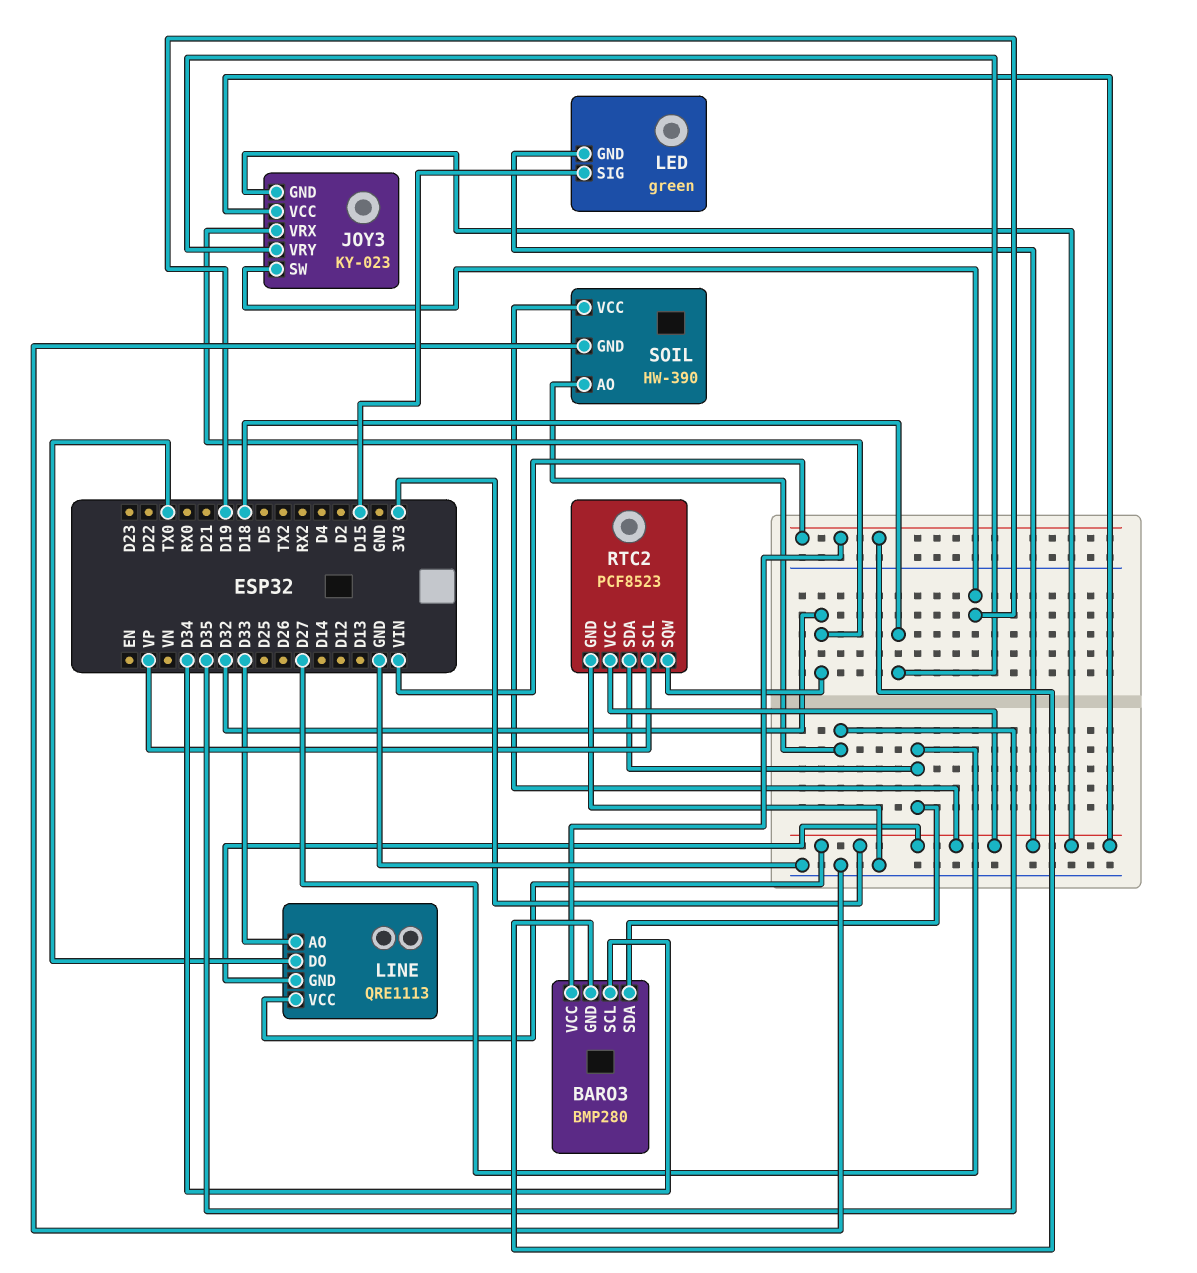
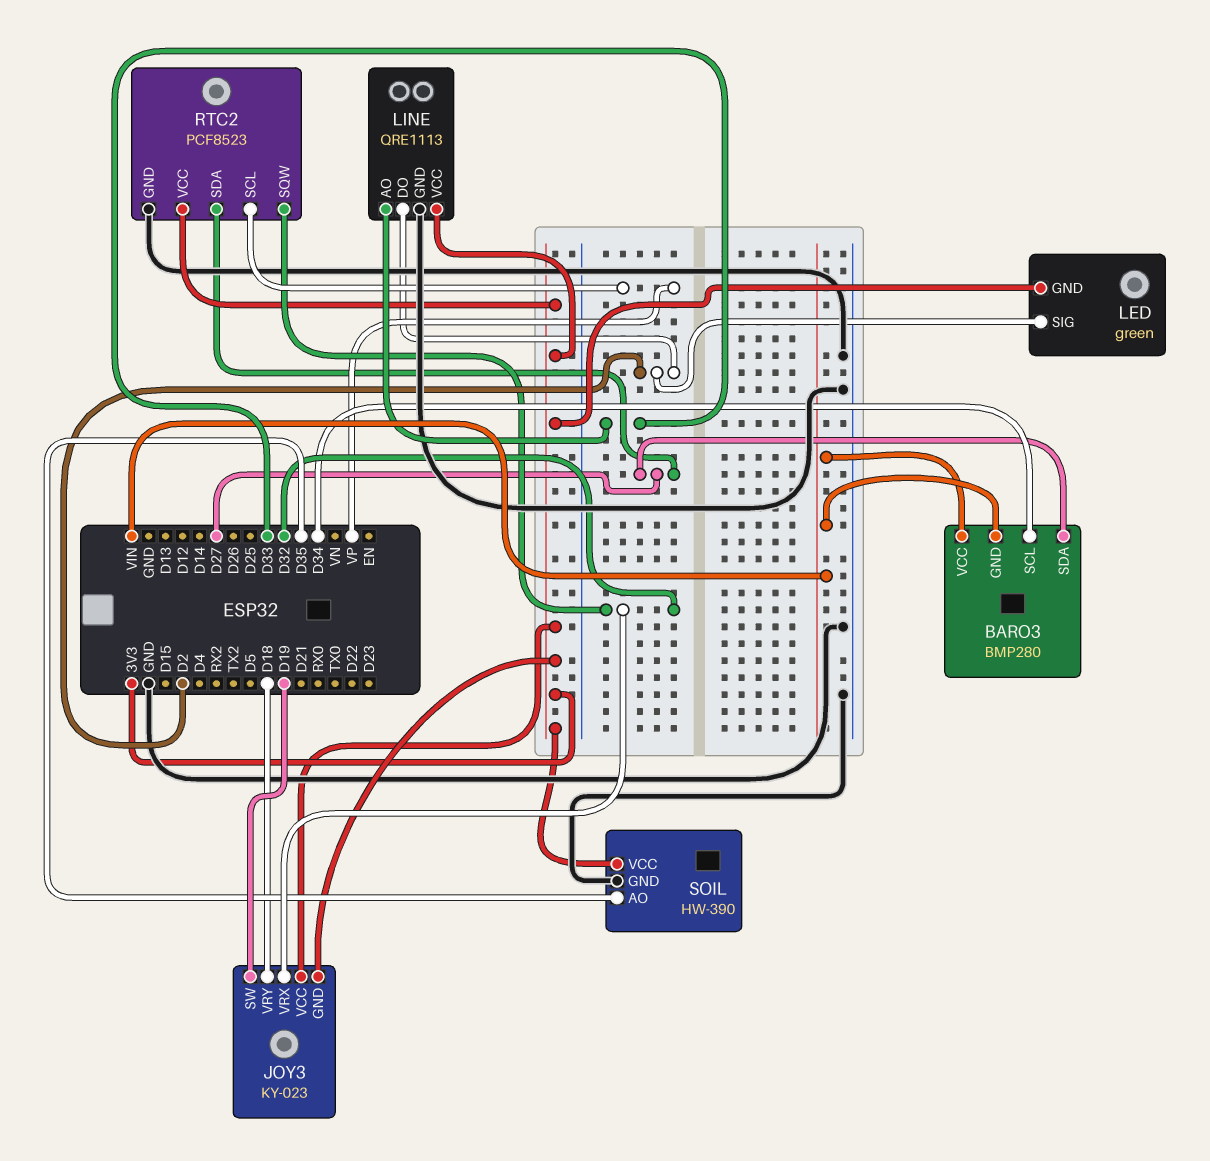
LED pin SIG: D15 -> D2
LINE pin DO: TX0 -> D2
LINE pin GND: 3V3 -> GND

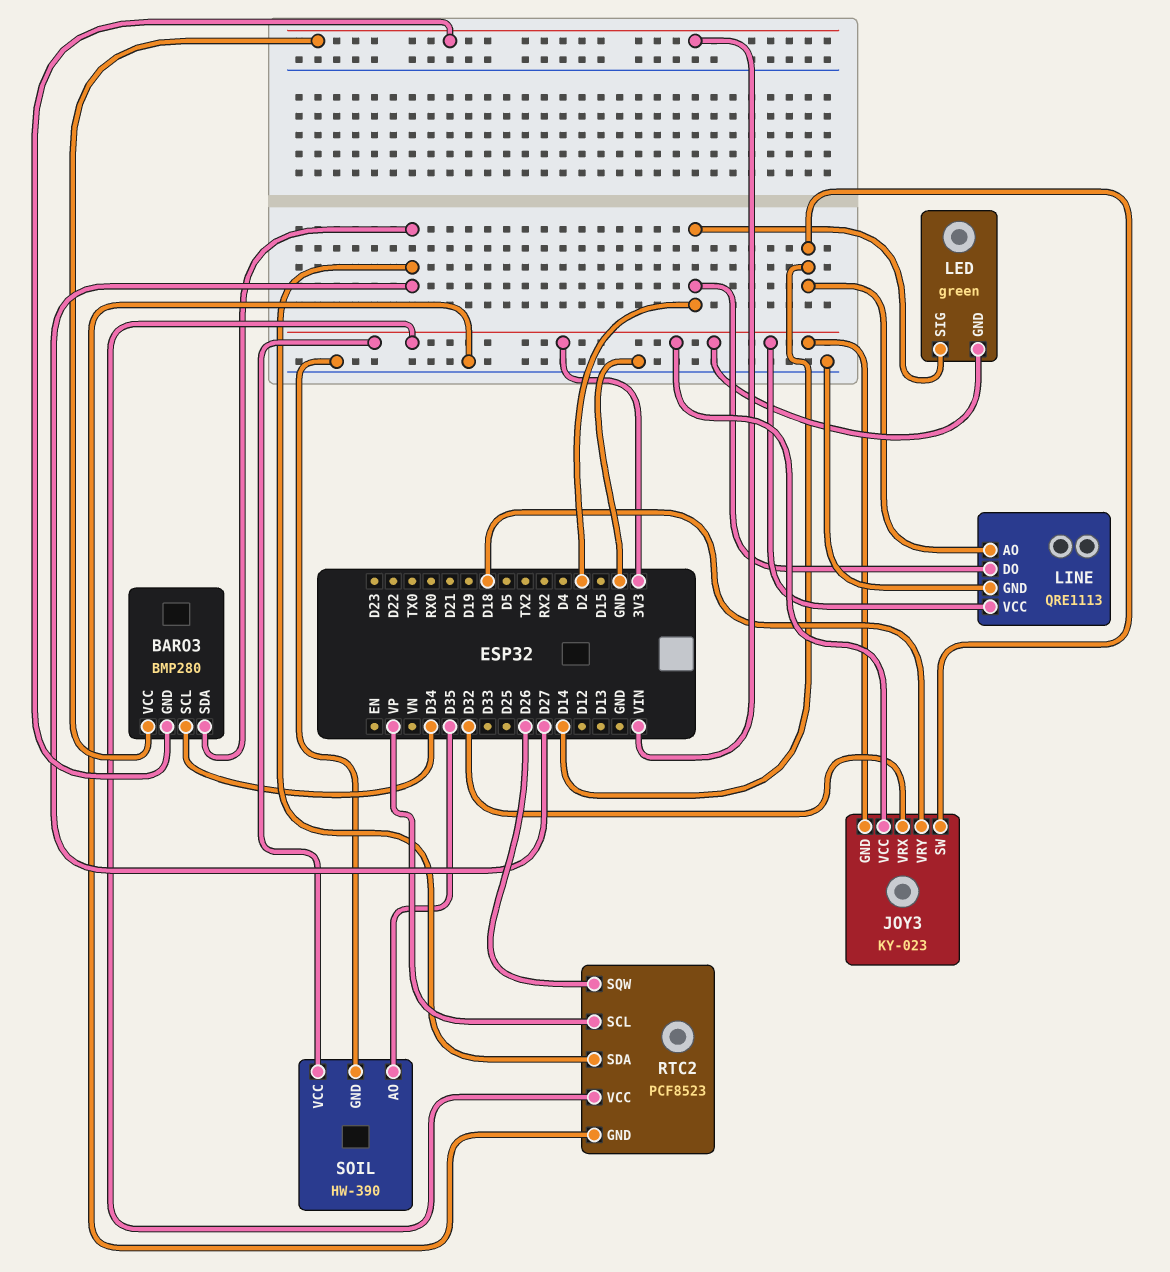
JOY3 pin SW: D19 -> D14
LINE pin AO: D33 -> D14
RTC2 pin SQW: D32 -> D26

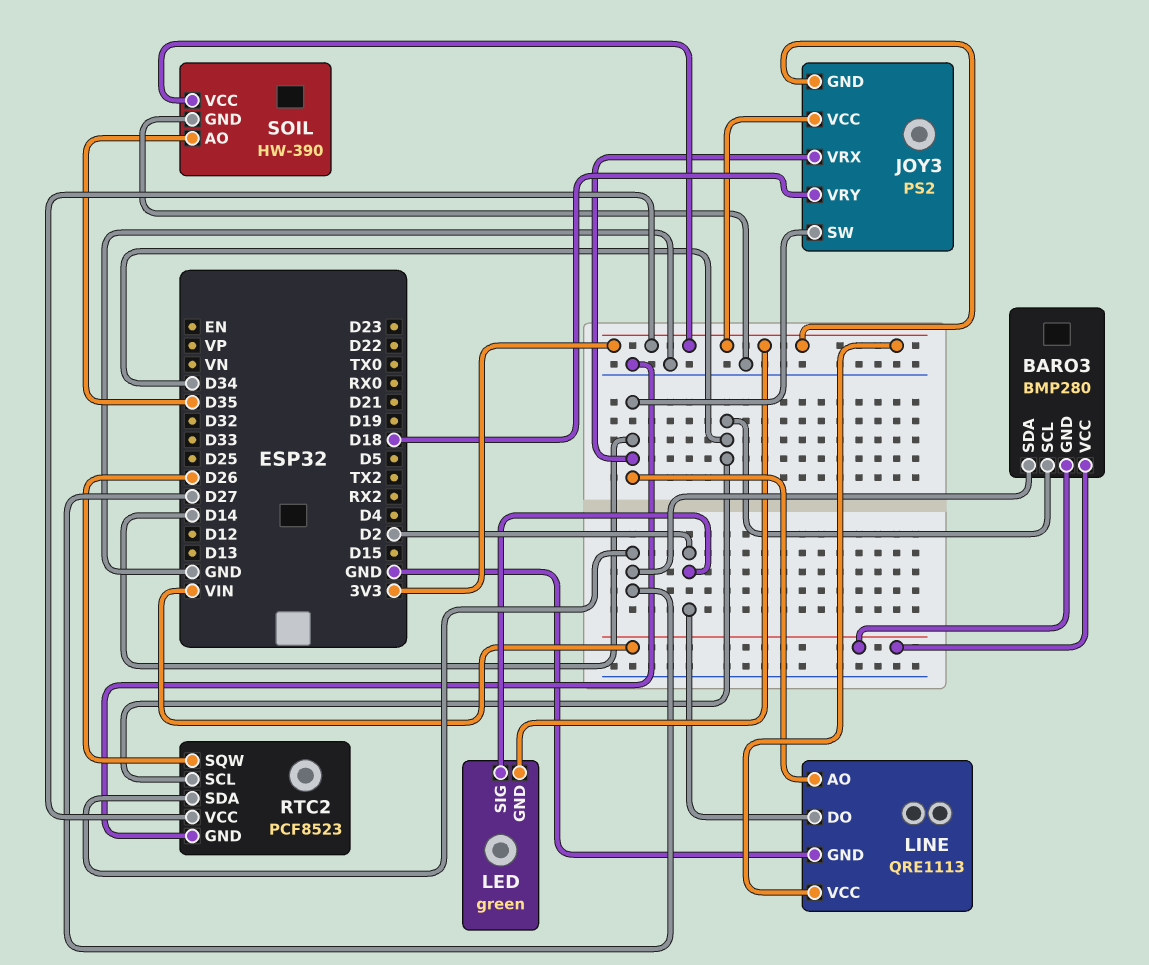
JOY3: KY-023 -> PS2
JOY3 pin VRX: D32 -> D14
RTC2 pin SCL: VP -> D34

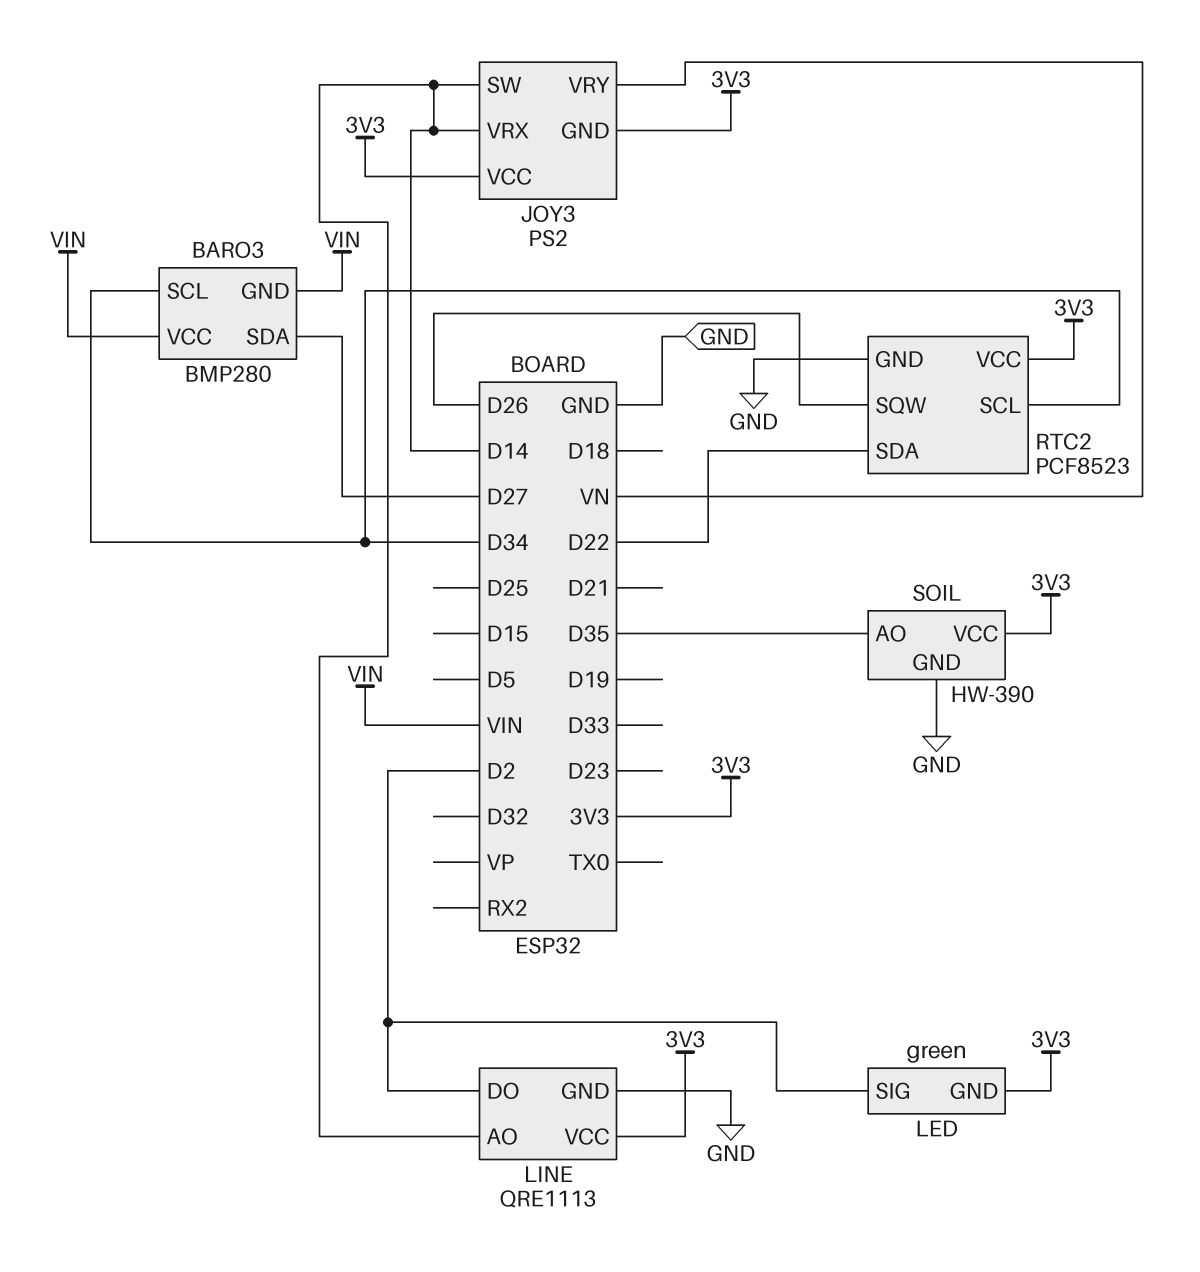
JOY3 pin VRY: D18 -> VN
RTC2 pin SDA: D27 -> D22

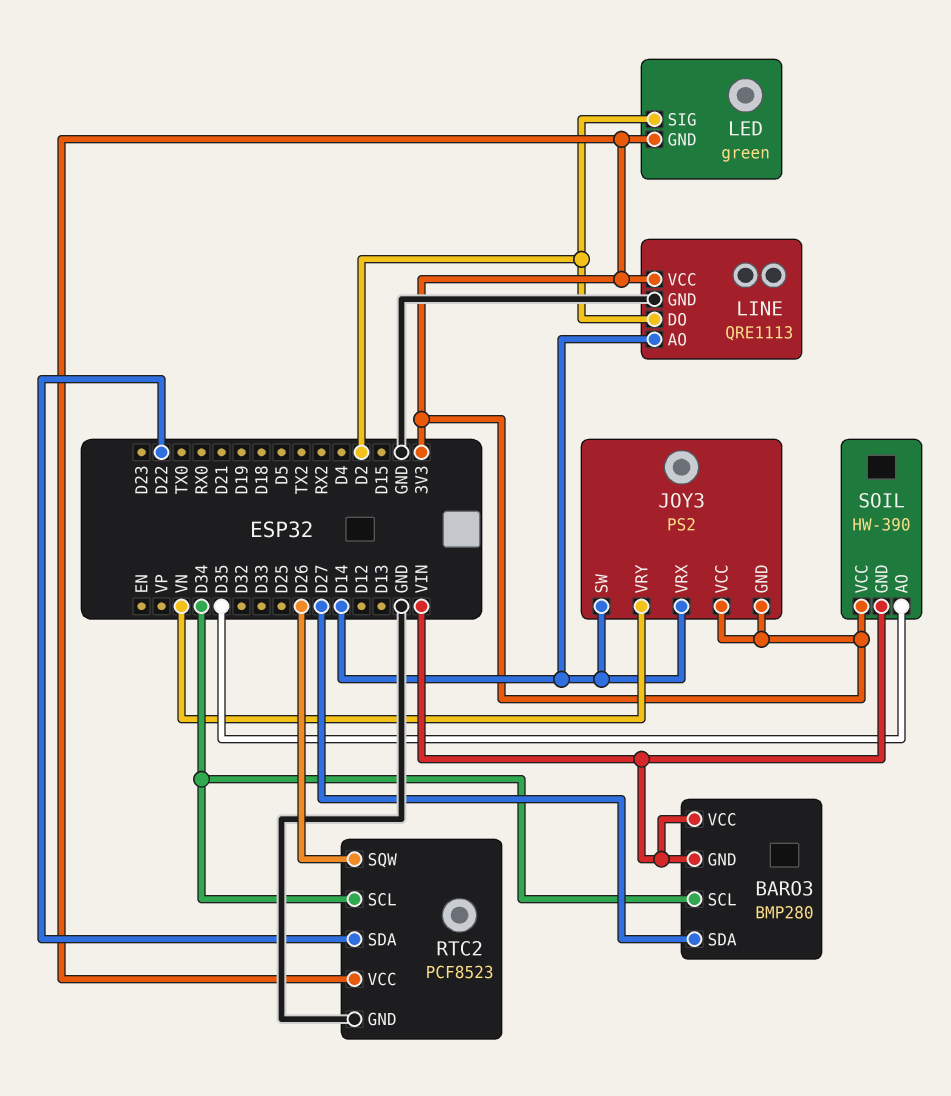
SOIL pin GND: GND -> VIN

